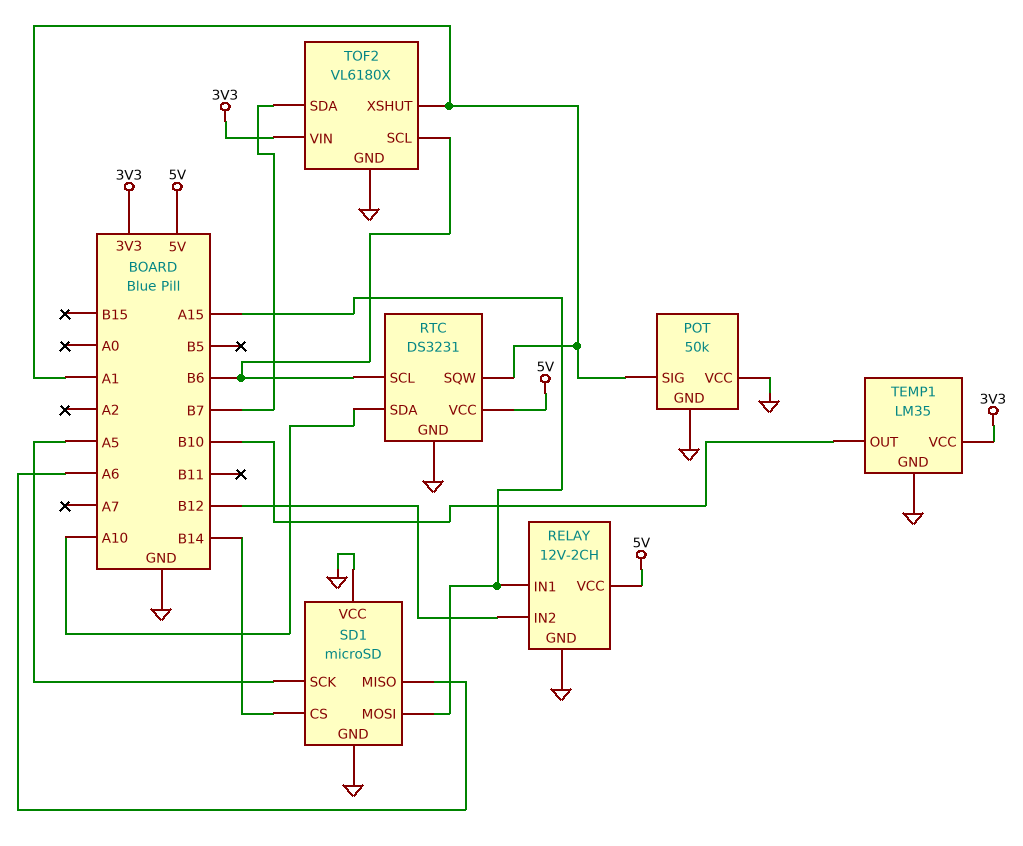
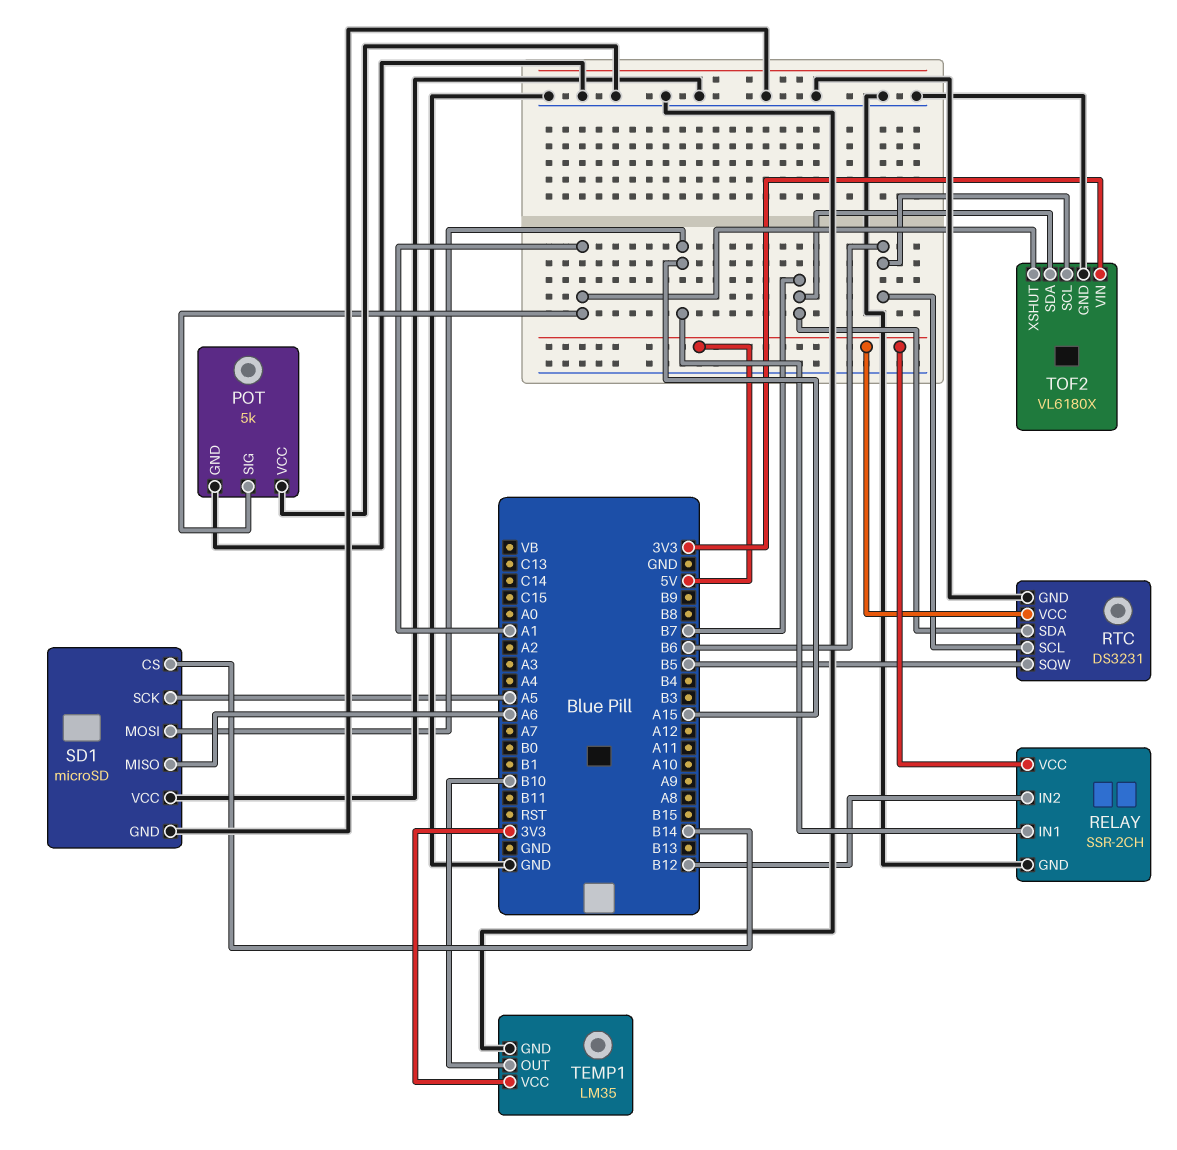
POT: 50k -> 5k
RELAY: 12V-2CH -> SSR-2CH
RTC pin SDA: A10 -> B7
RTC pin SQW: A1 -> B5

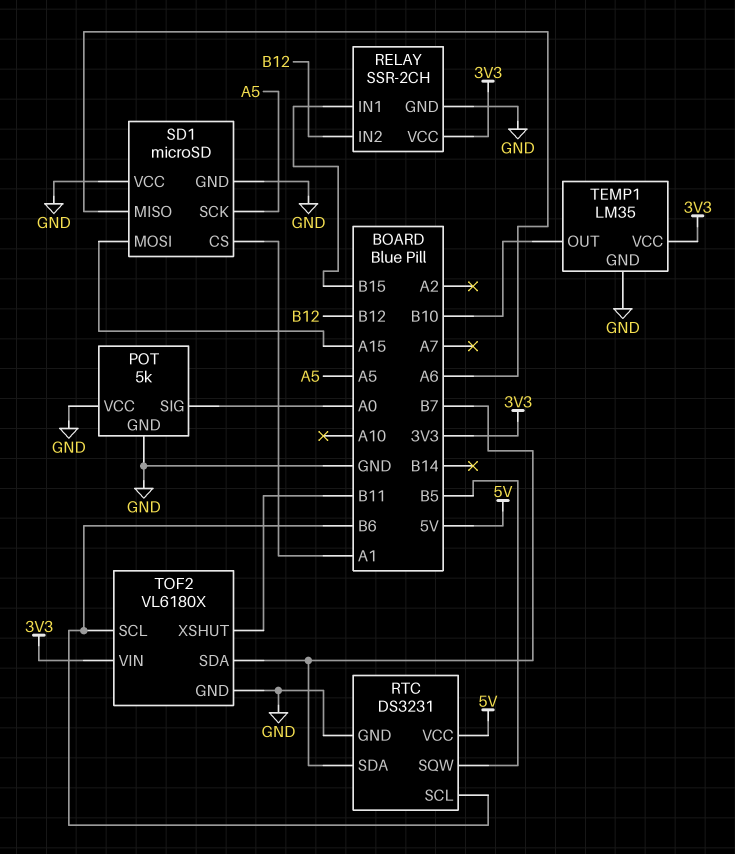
POT pin SIG: A1 -> A0
RELAY pin IN1: A15 -> B15
RELAY pin VCC: 5V -> 3V3
SD1 pin CS: B14 -> A1
TOF2 pin XSHUT: A1 -> B11

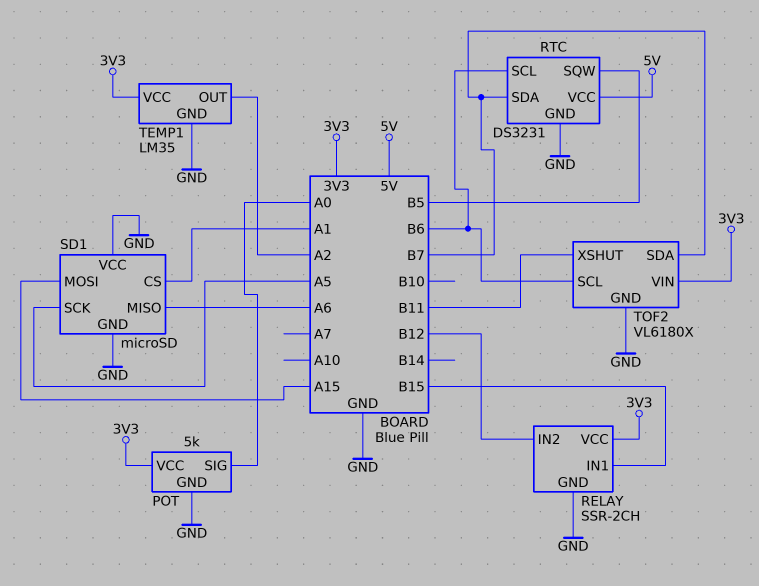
POT pin VCC: GND -> 3V3
TEMP1 pin OUT: B10 -> A2

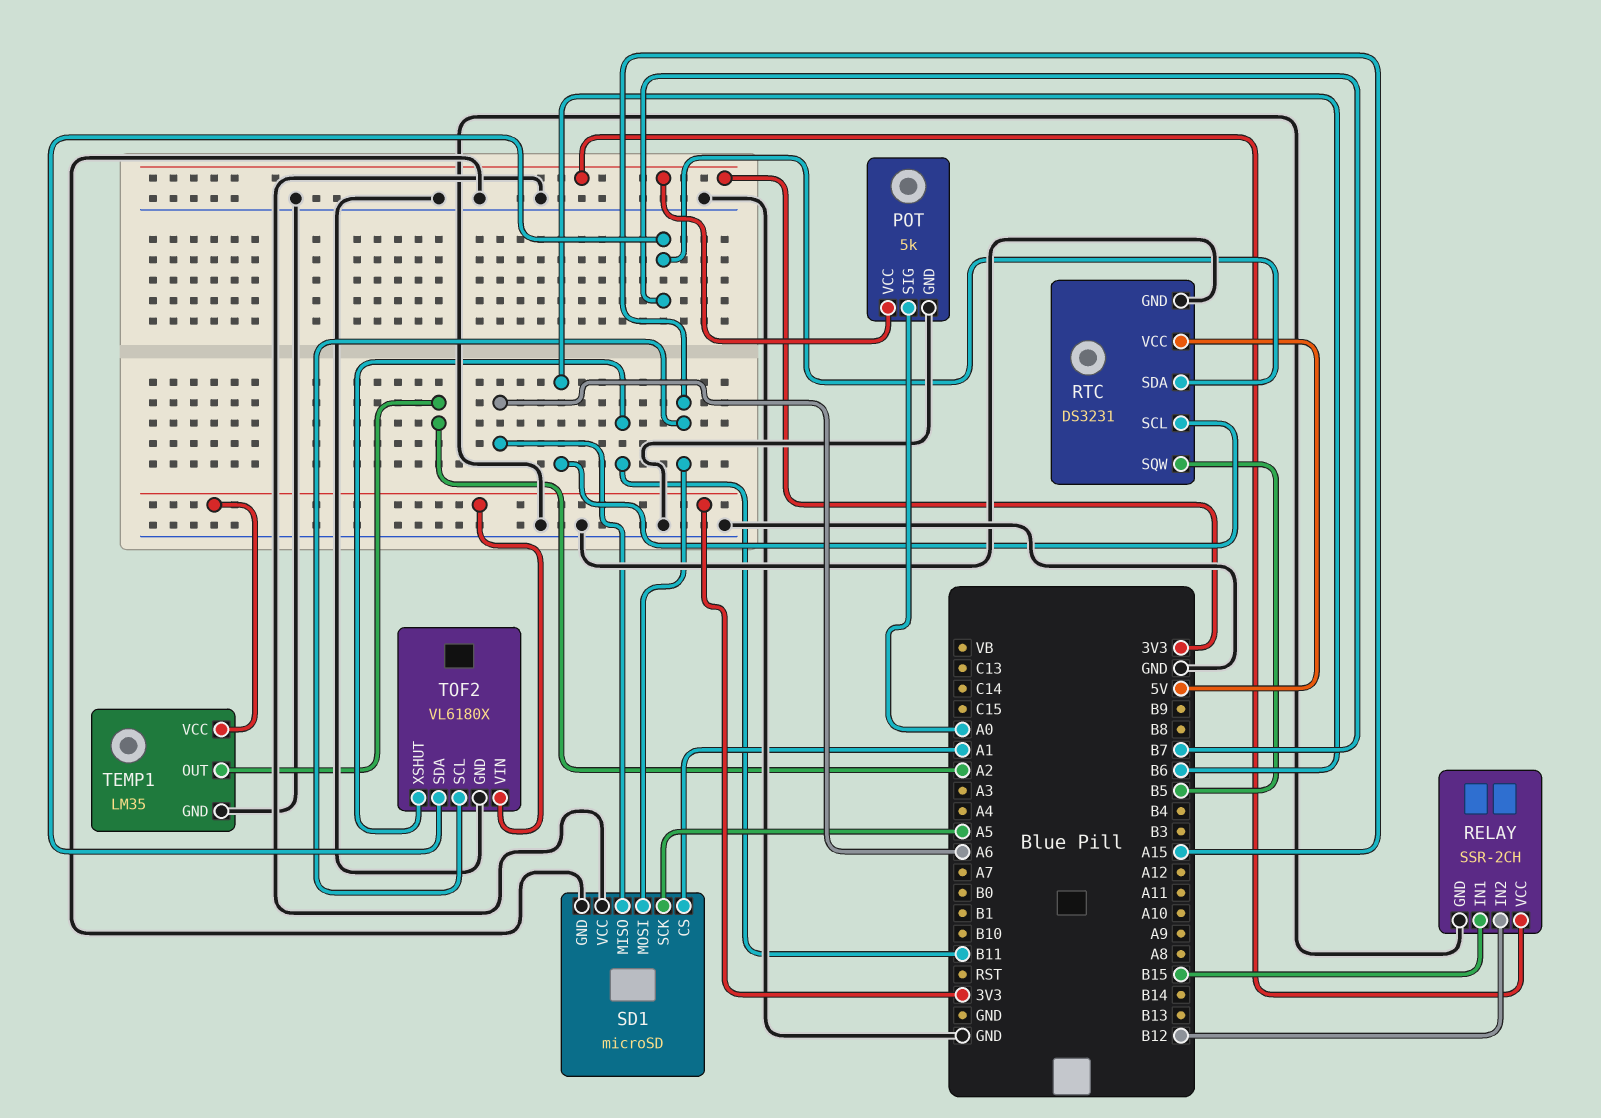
TOF2 pin SCL: B6 -> A15

